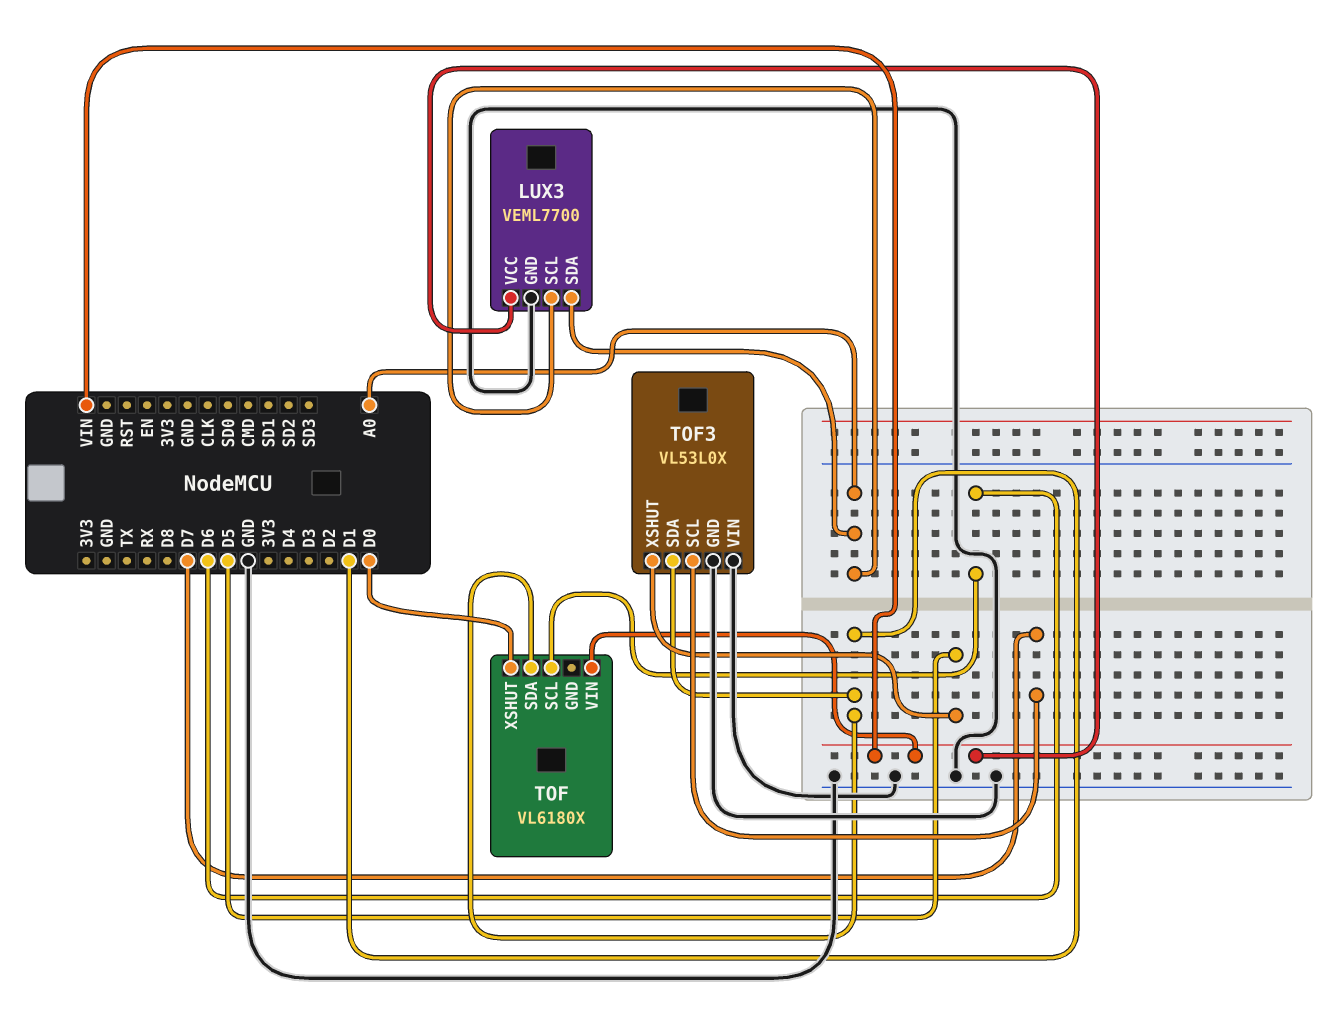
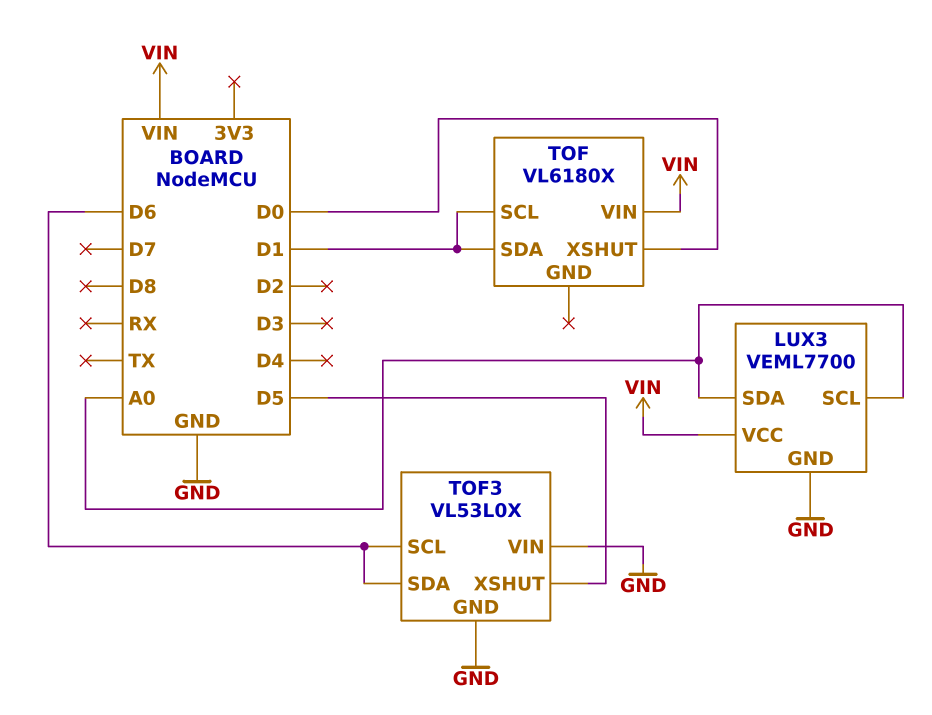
TOF pin SCL: D6 -> D1
TOF3 pin SCL: D7 -> D6
TOF3 pin SDA: D1 -> D6

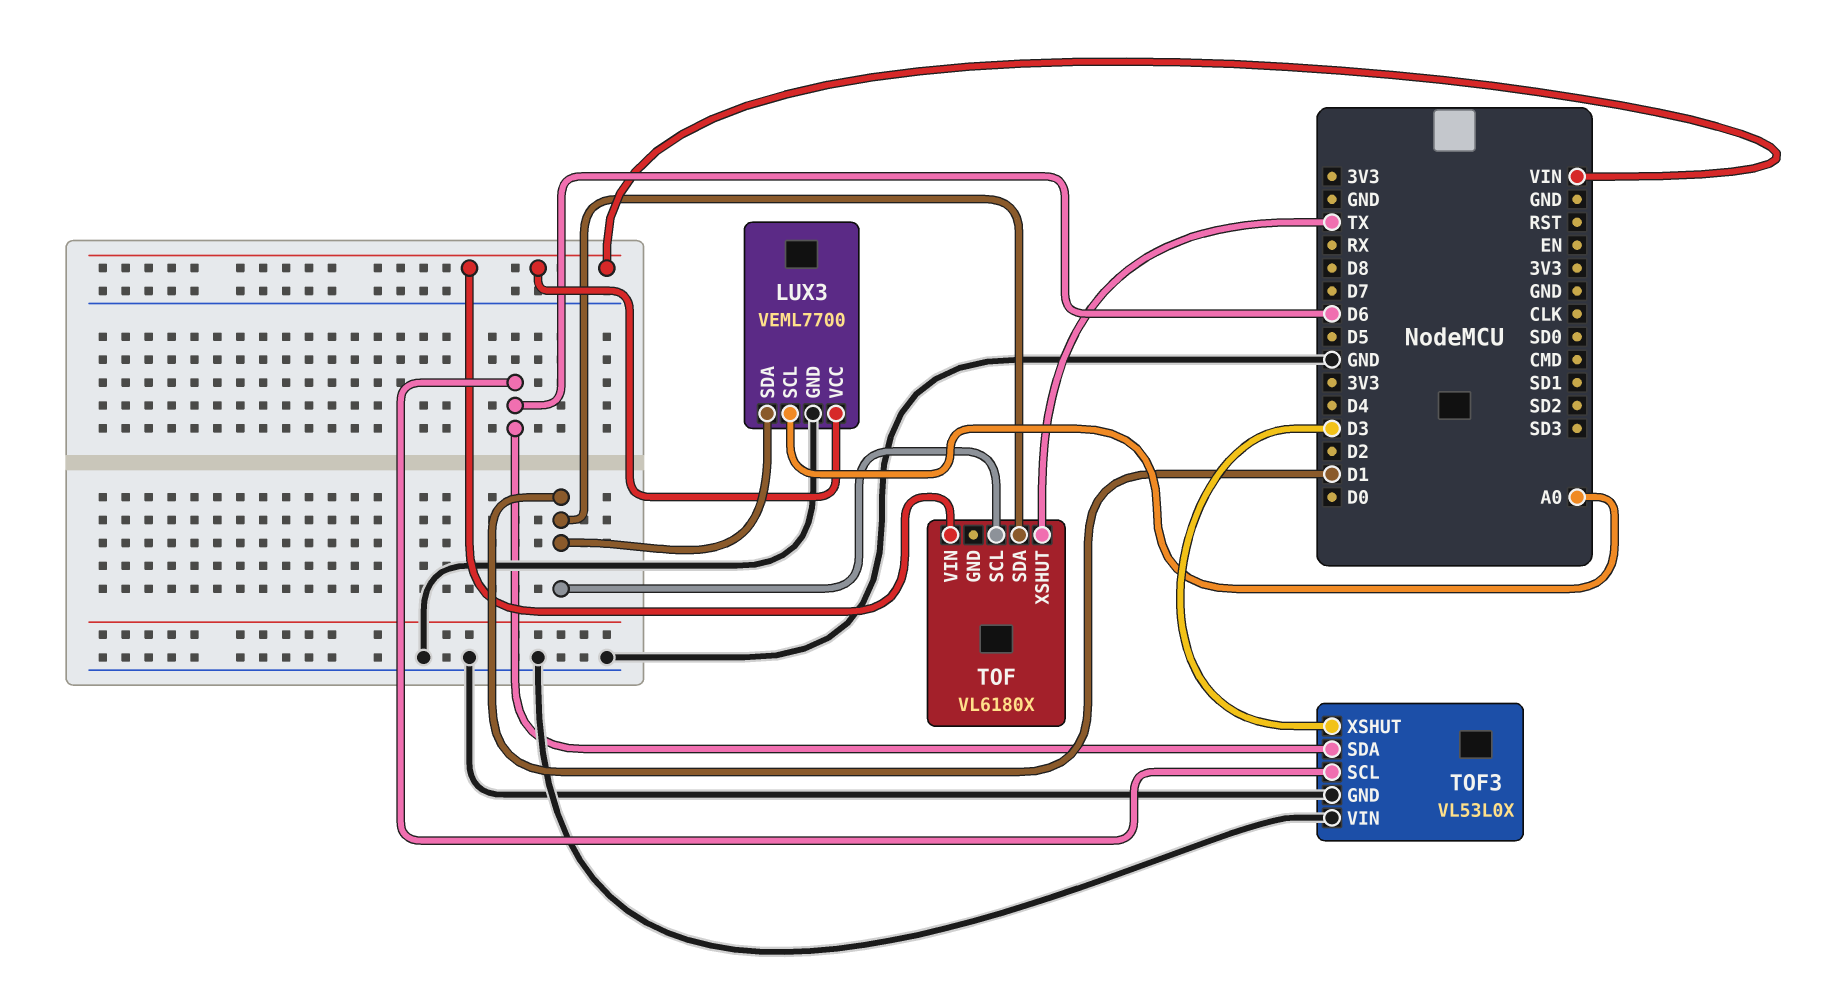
LUX3 pin SDA: A0 -> D1
TOF pin XSHUT: D0 -> TX
TOF3 pin XSHUT: D5 -> D3

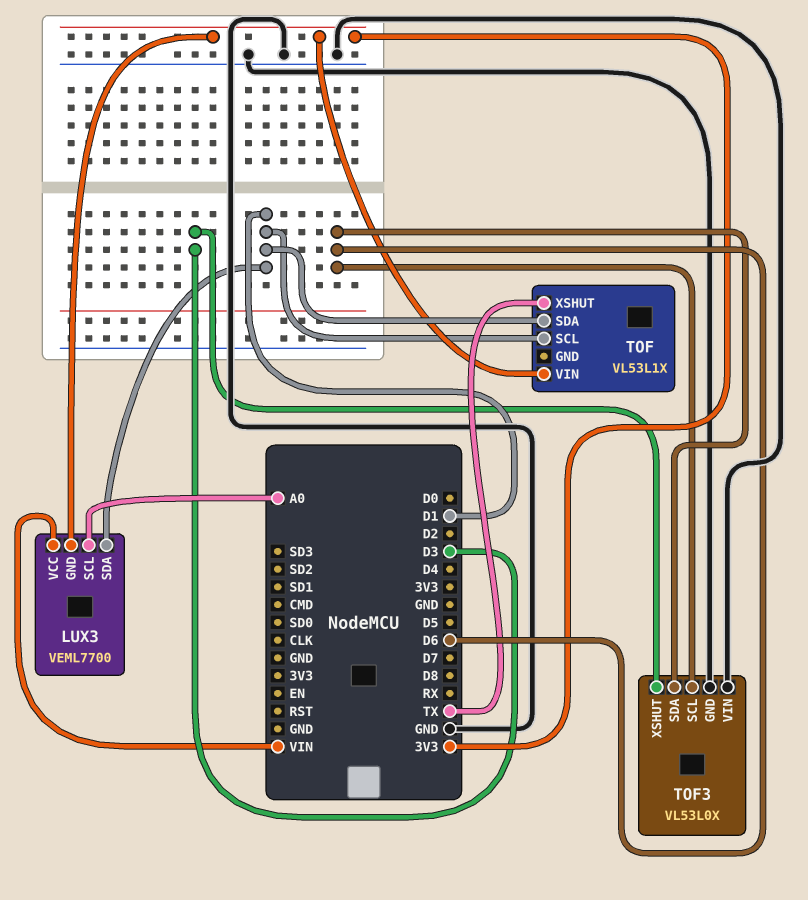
LUX3 pin GND: GND -> 3V3
TOF: VL6180X -> VL53L1X
TOF pin VIN: VIN -> 3V3

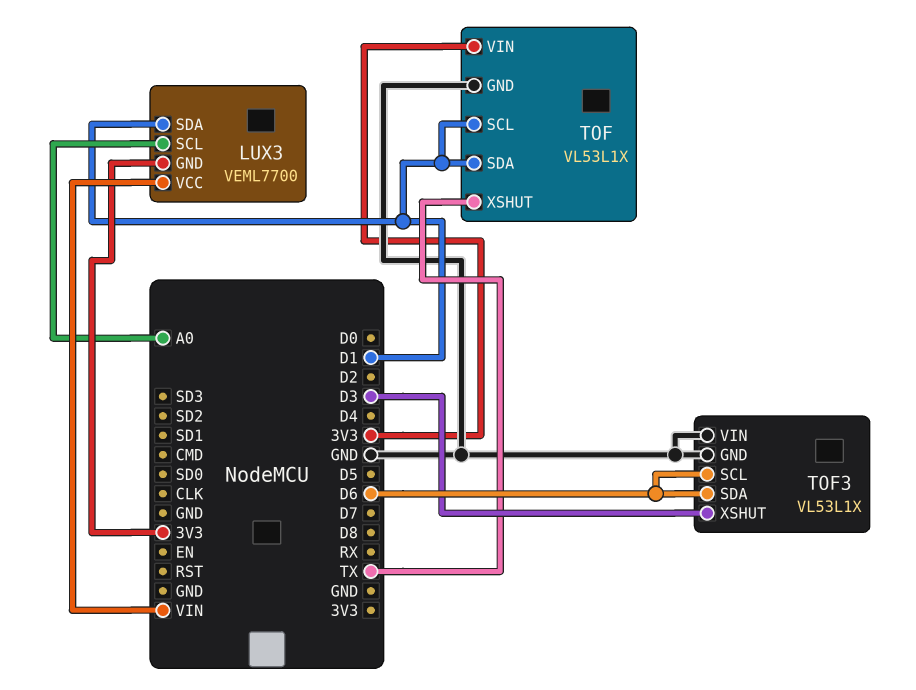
TOF pin GND: none -> GND
TOF3: VL53L0X -> VL53L1X

